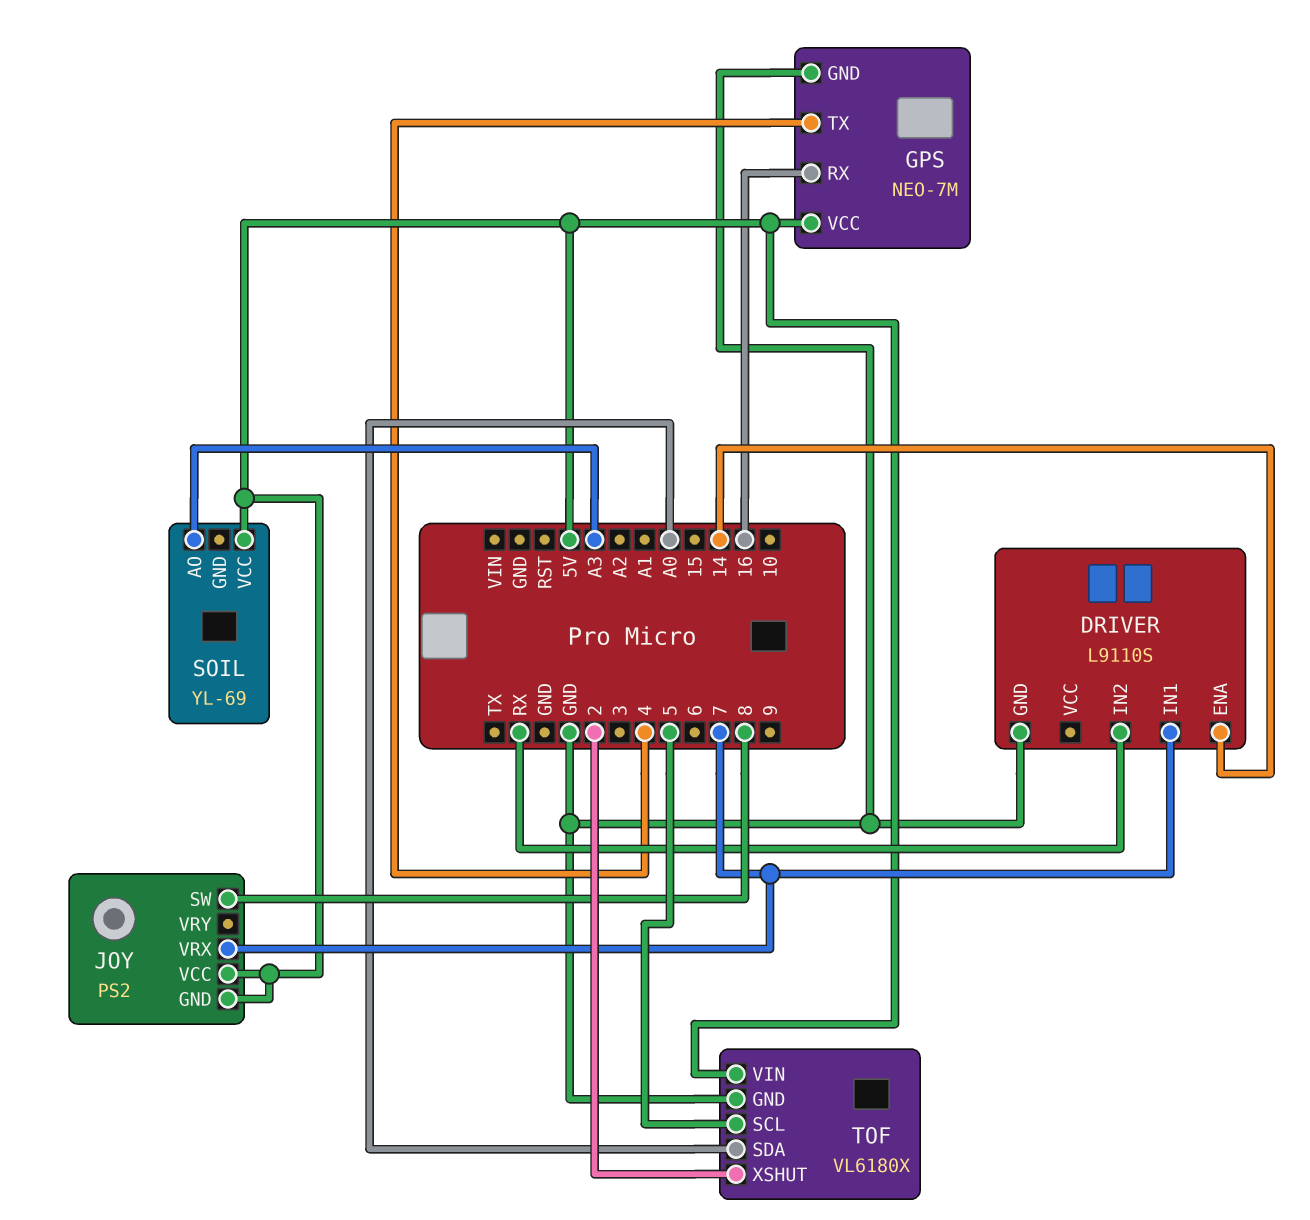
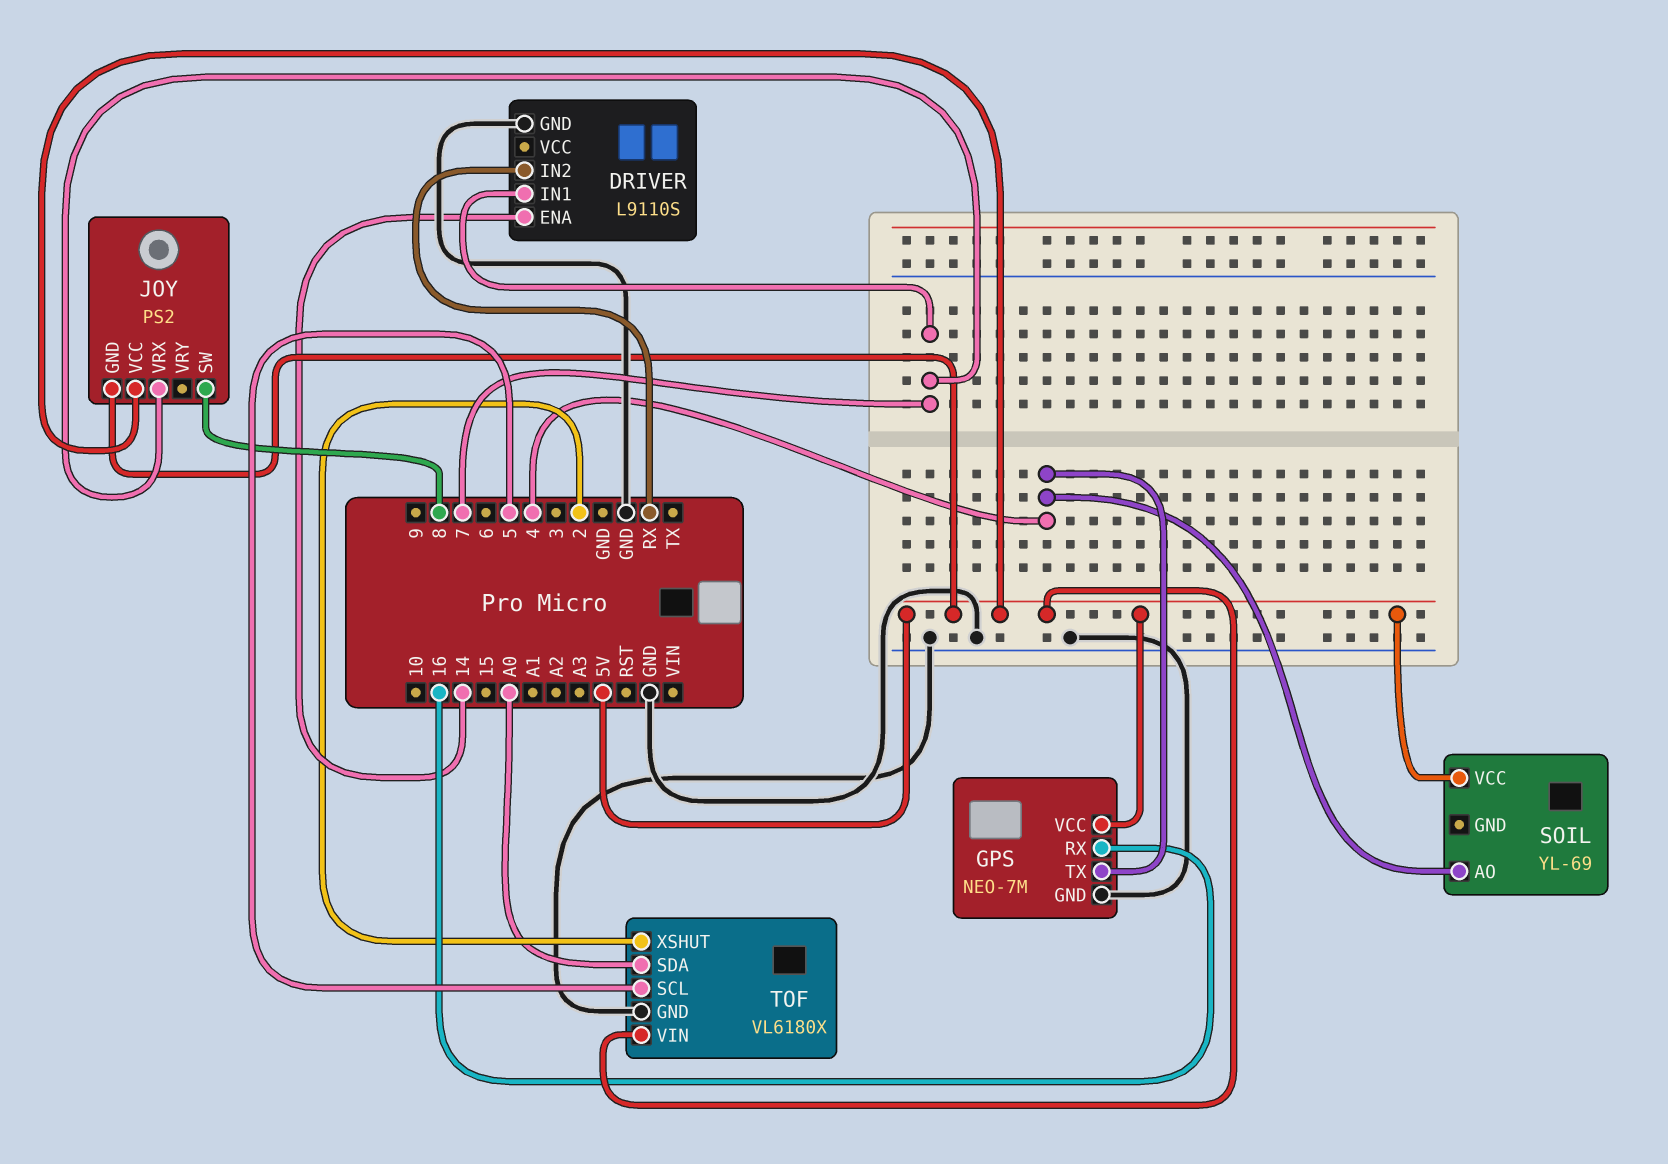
SOIL pin AO: A3 -> 4

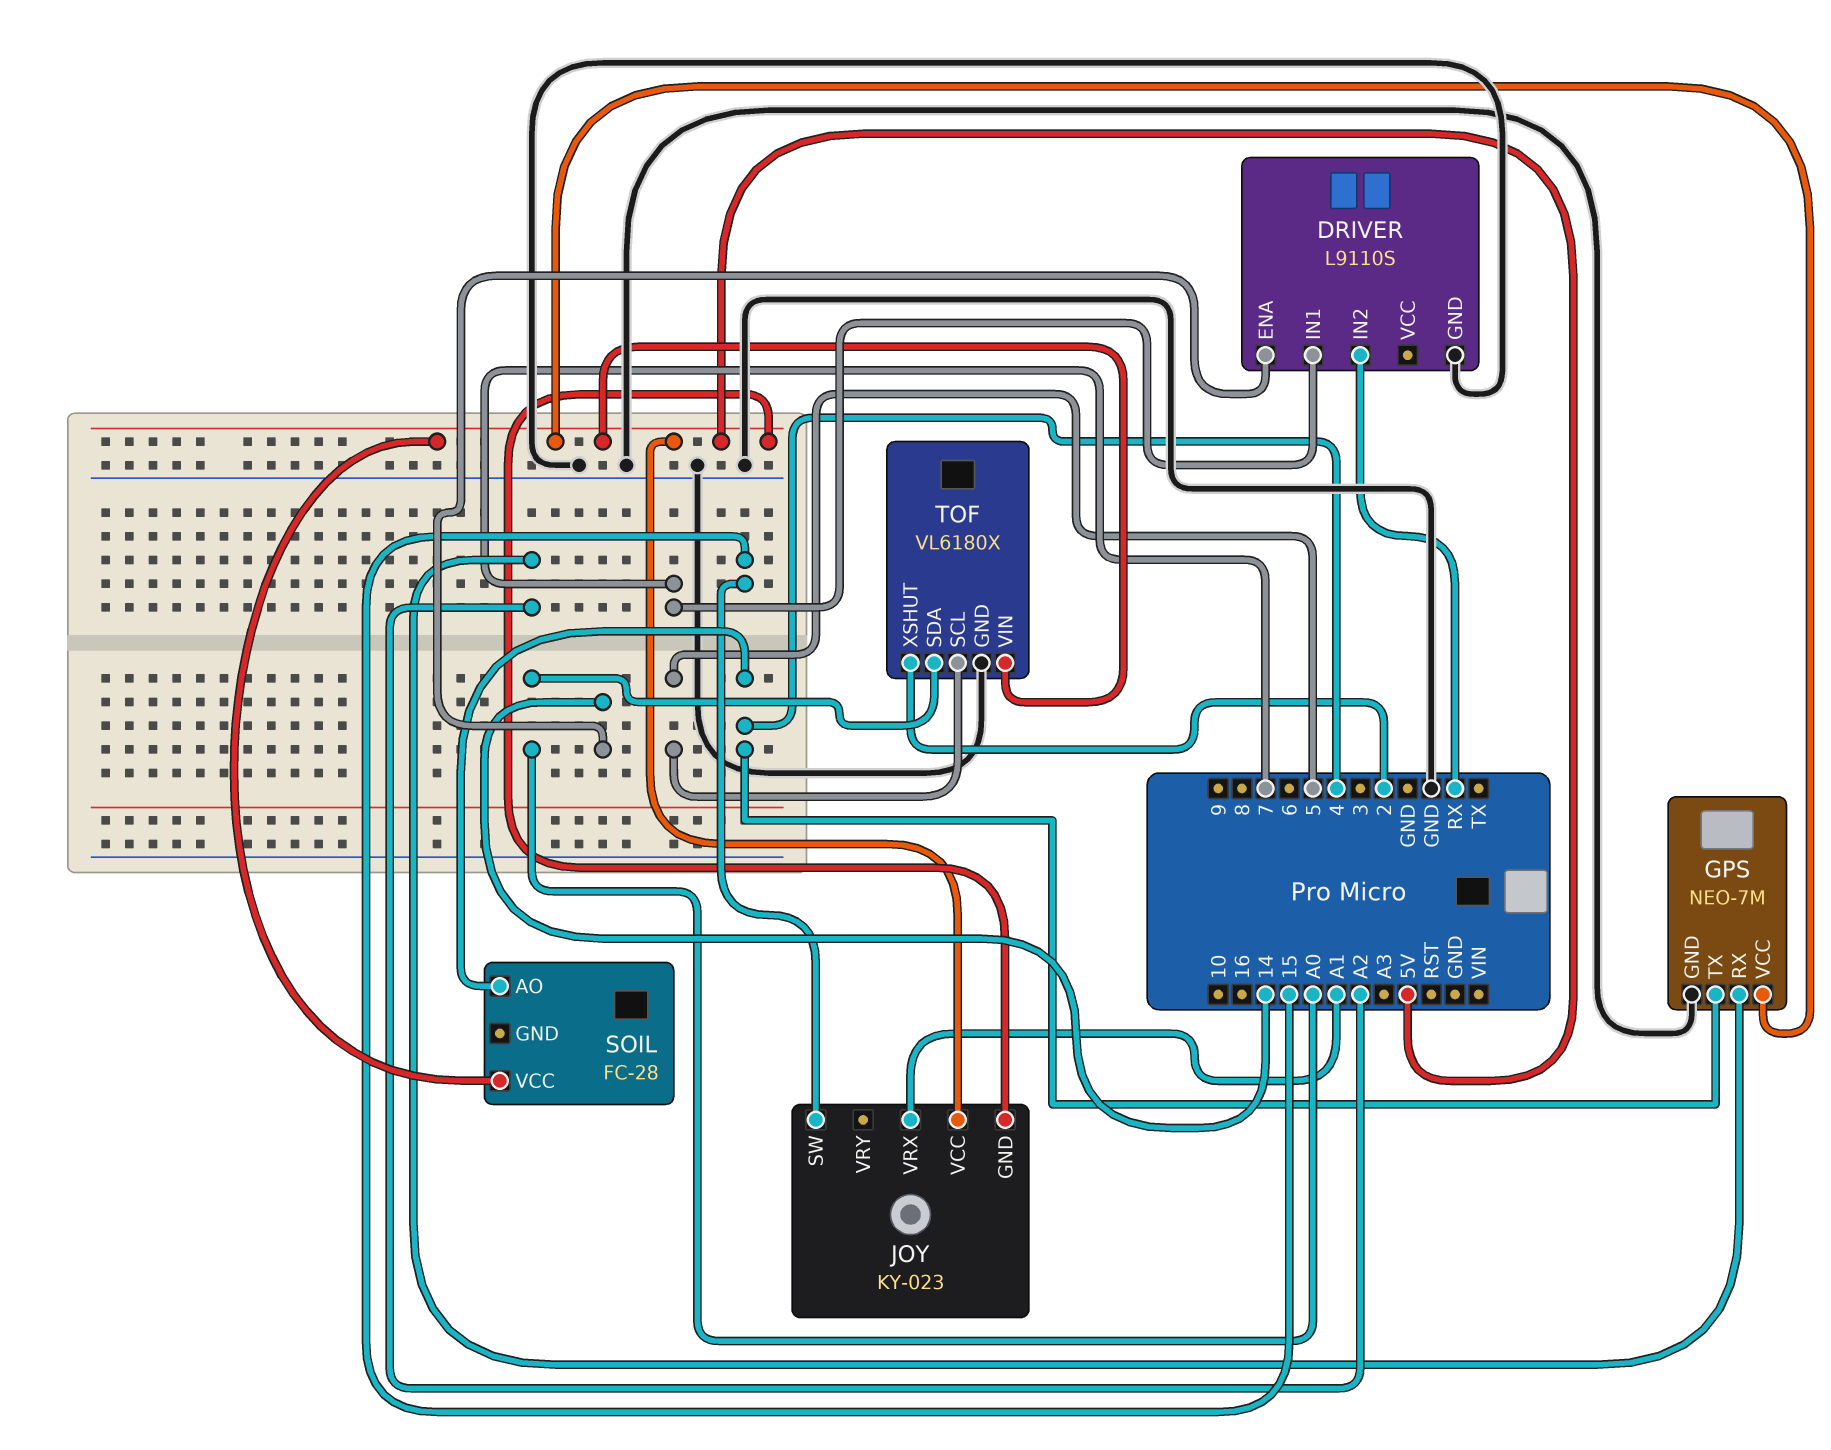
GPS pin RX: 16 -> A2
JOY: PS2 -> KY-023
JOY pin SW: 8 -> 15
JOY pin VRX: 7 -> A1
SOIL: YL-69 -> FC-28

